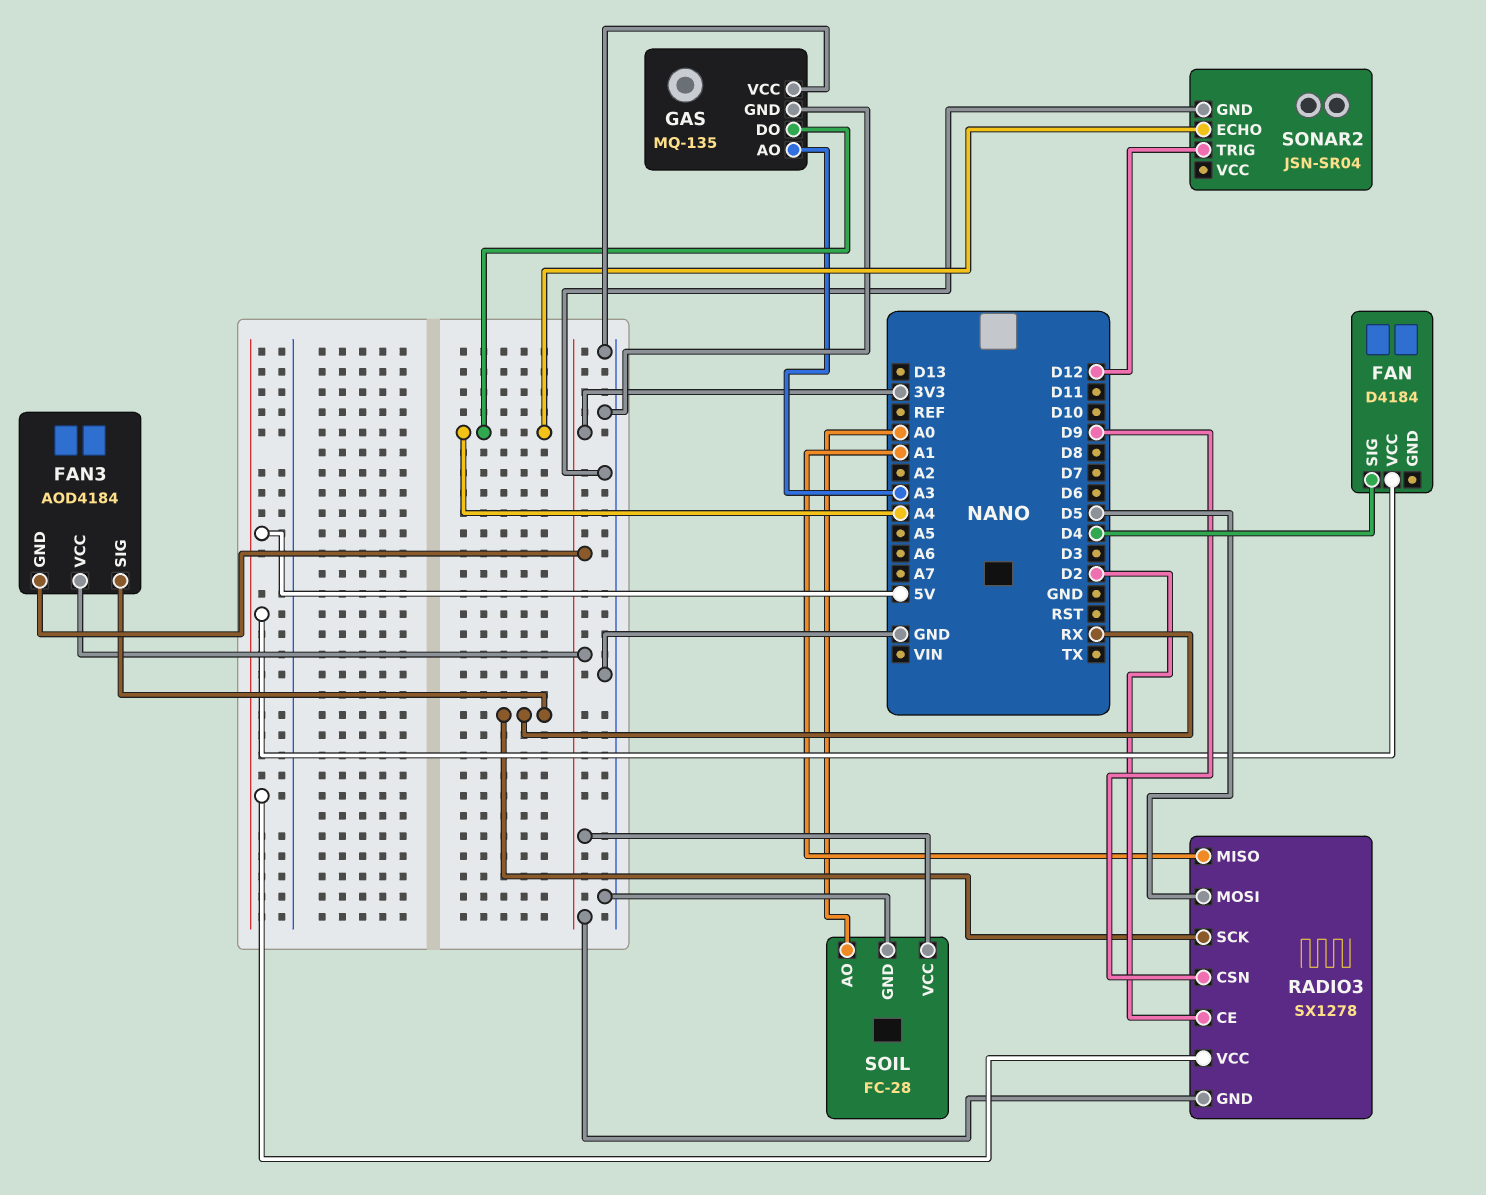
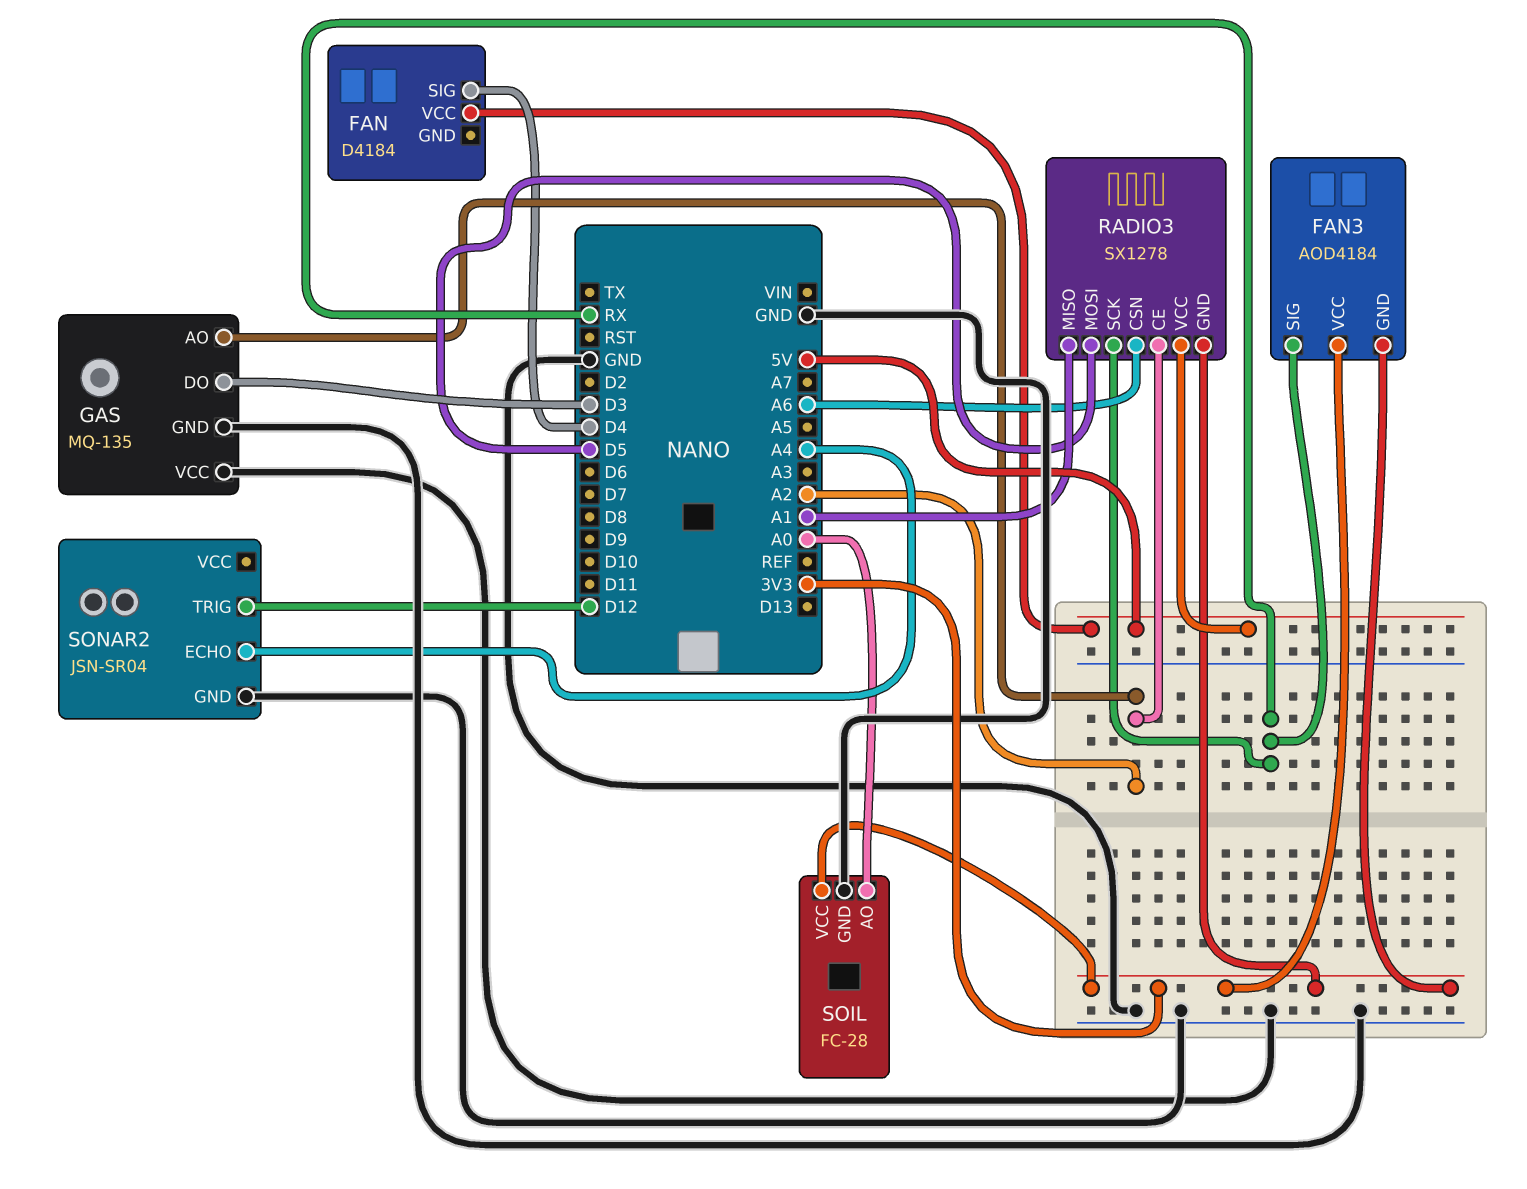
GAS pin AO: A3 -> A2
GAS pin DO: A4 -> D3
RADIO3 pin CE: D2 -> A2
RADIO3 pin CSN: D9 -> A6

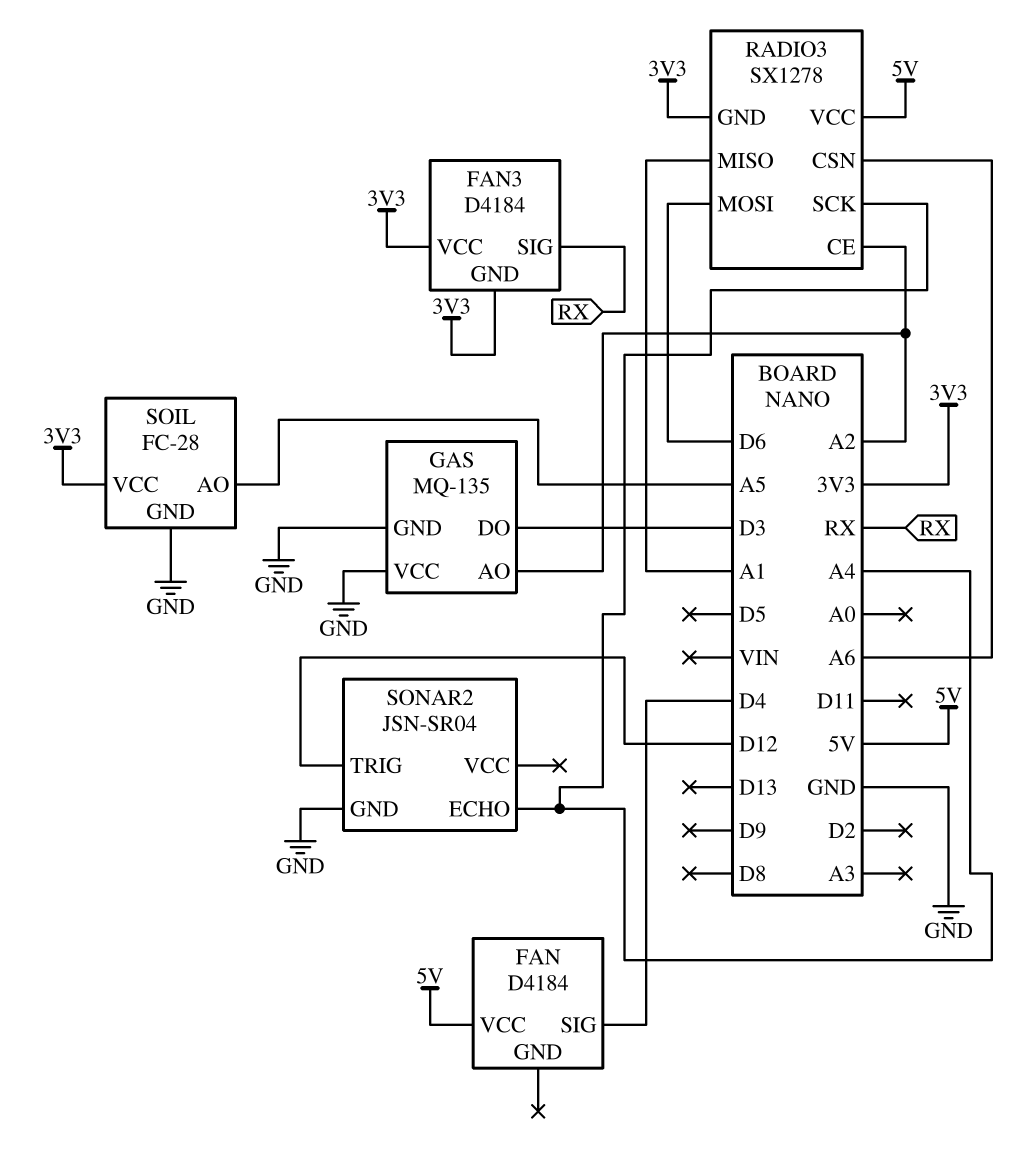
FAN3: AOD4184 -> D4184
RADIO3 pin MOSI: D5 -> D6
RADIO3 pin SCK: RX -> A4
SOIL pin AO: A0 -> A5

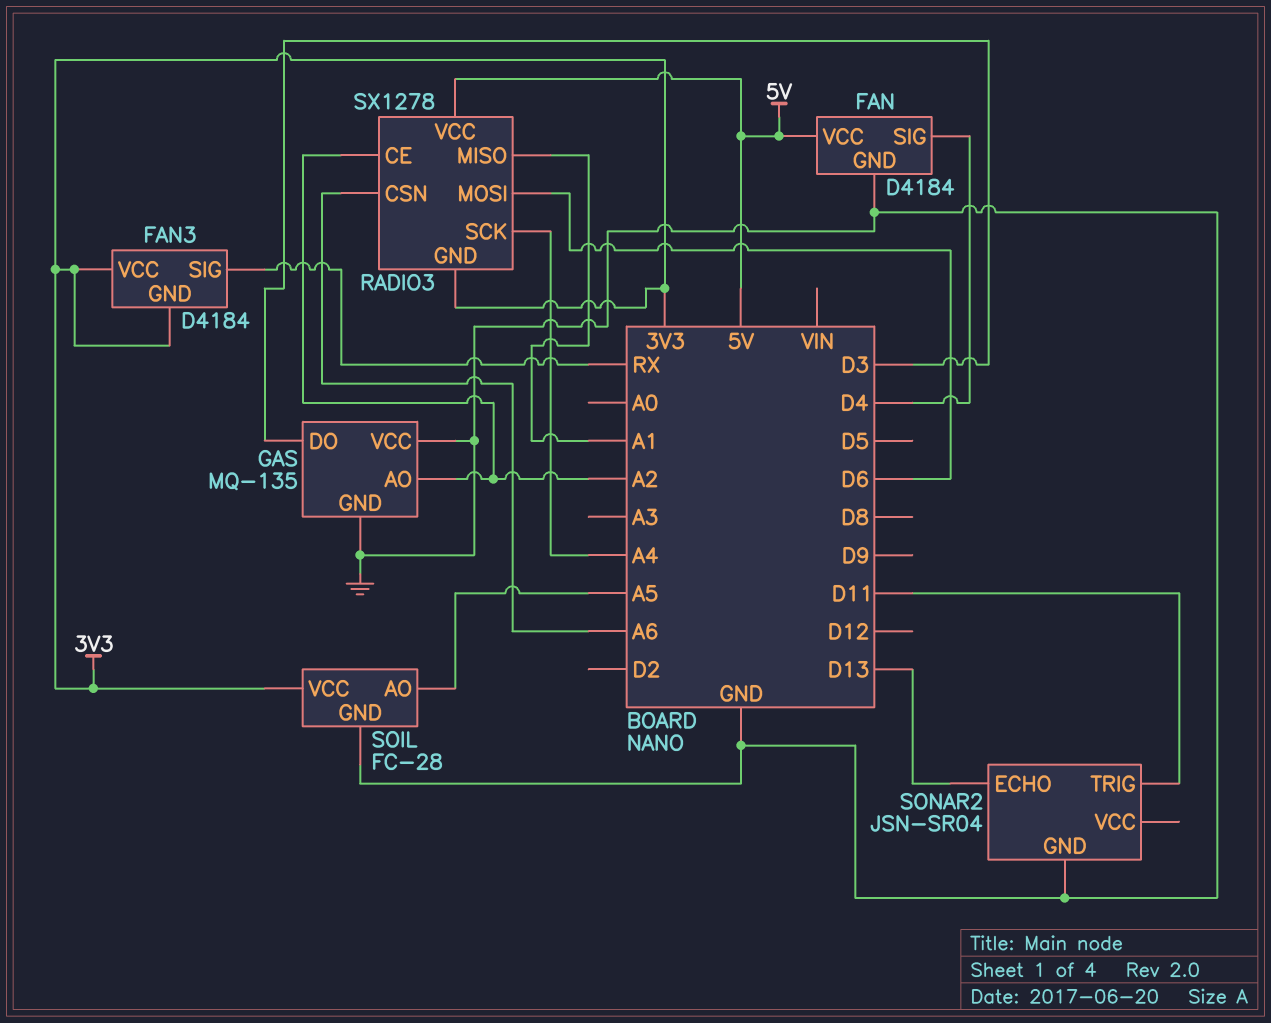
FAN pin GND: none -> GND
SONAR2 pin ECHO: A4 -> D13
SONAR2 pin TRIG: D12 -> D11

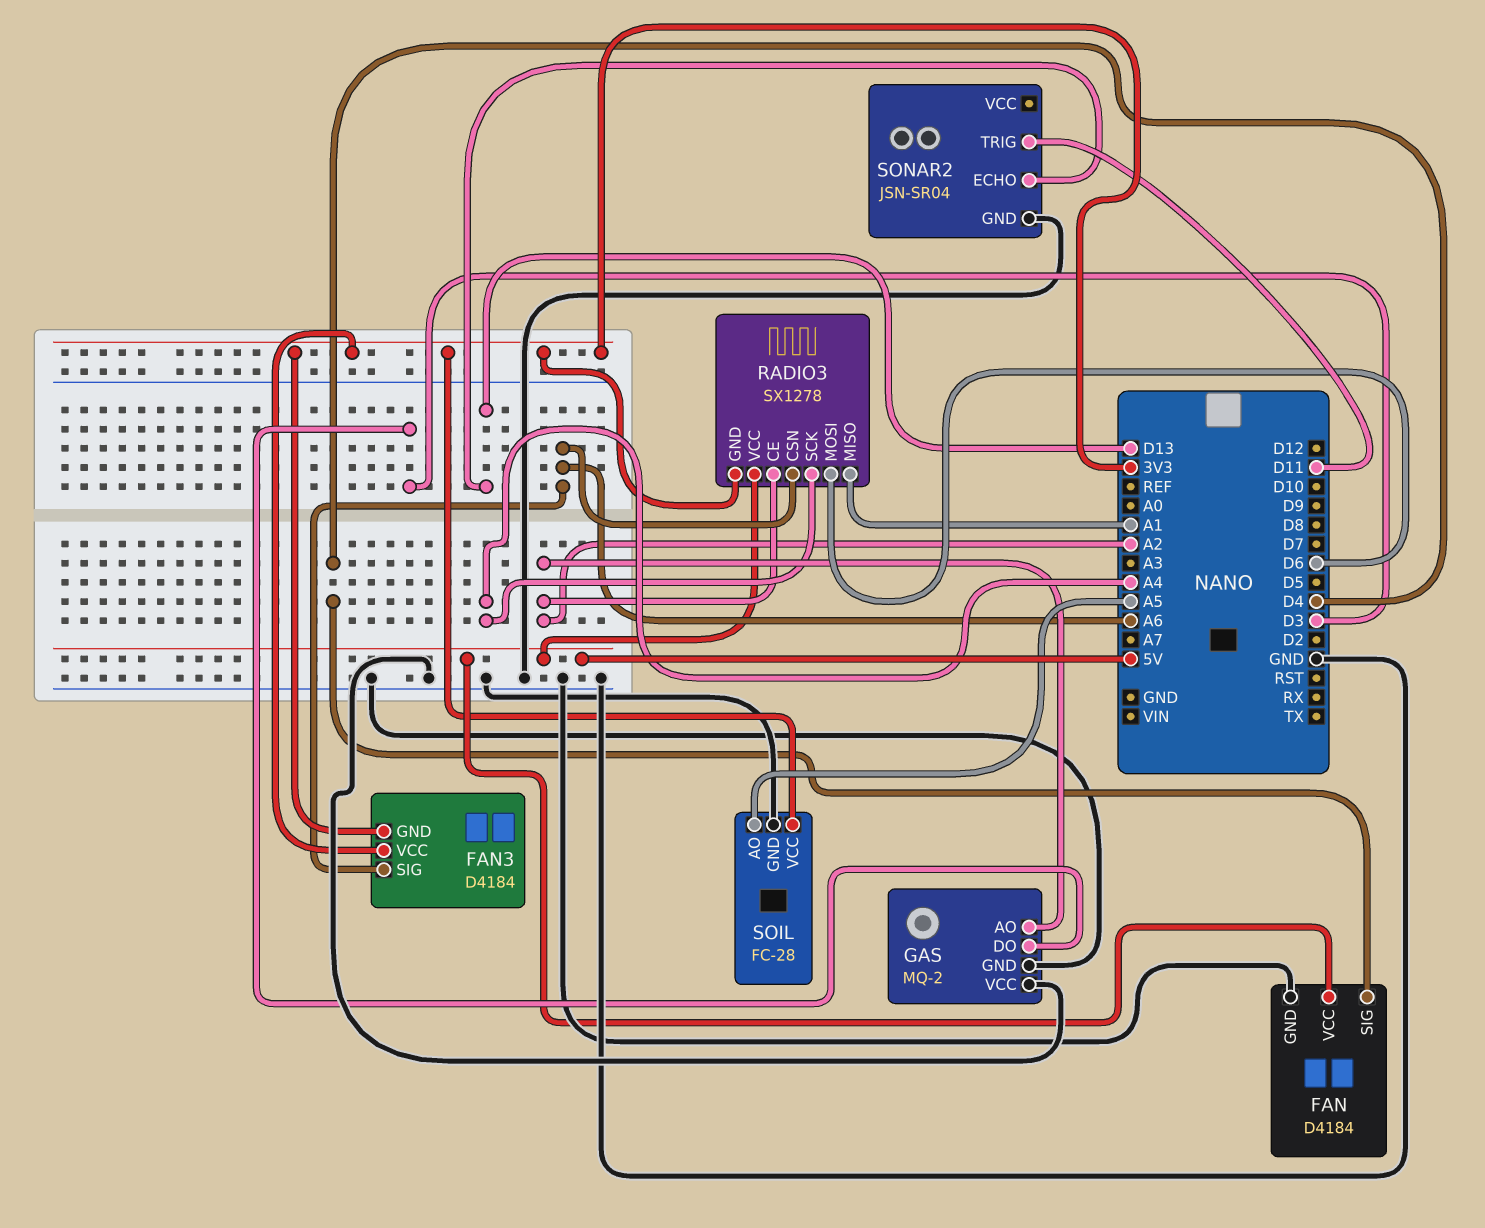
FAN3 pin SIG: RX -> A6
GAS: MQ-135 -> MQ-2

